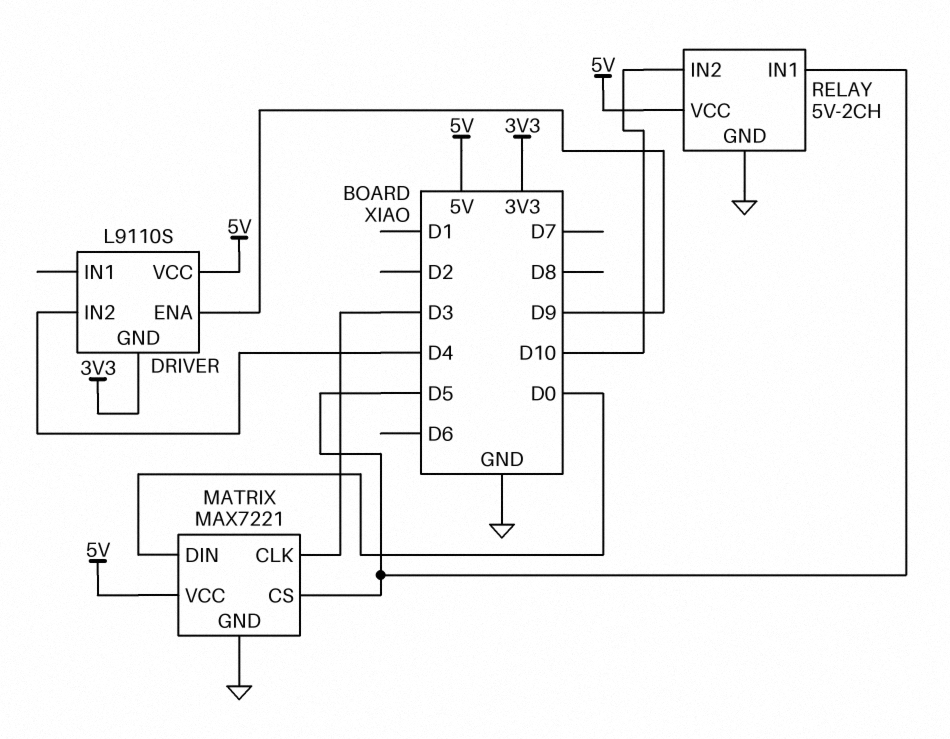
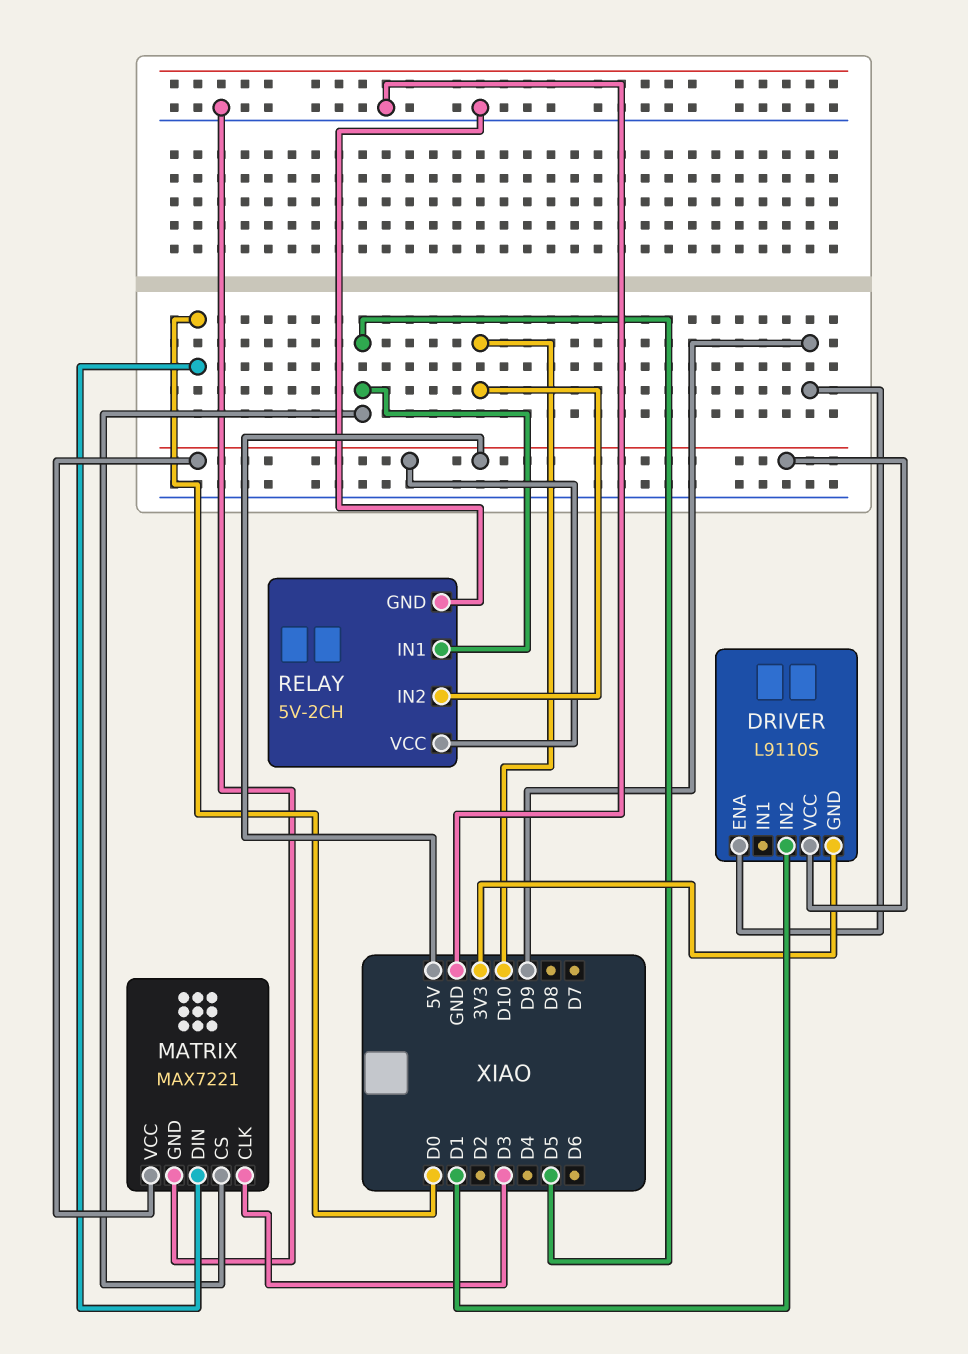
DRIVER pin IN2: D4 -> D1

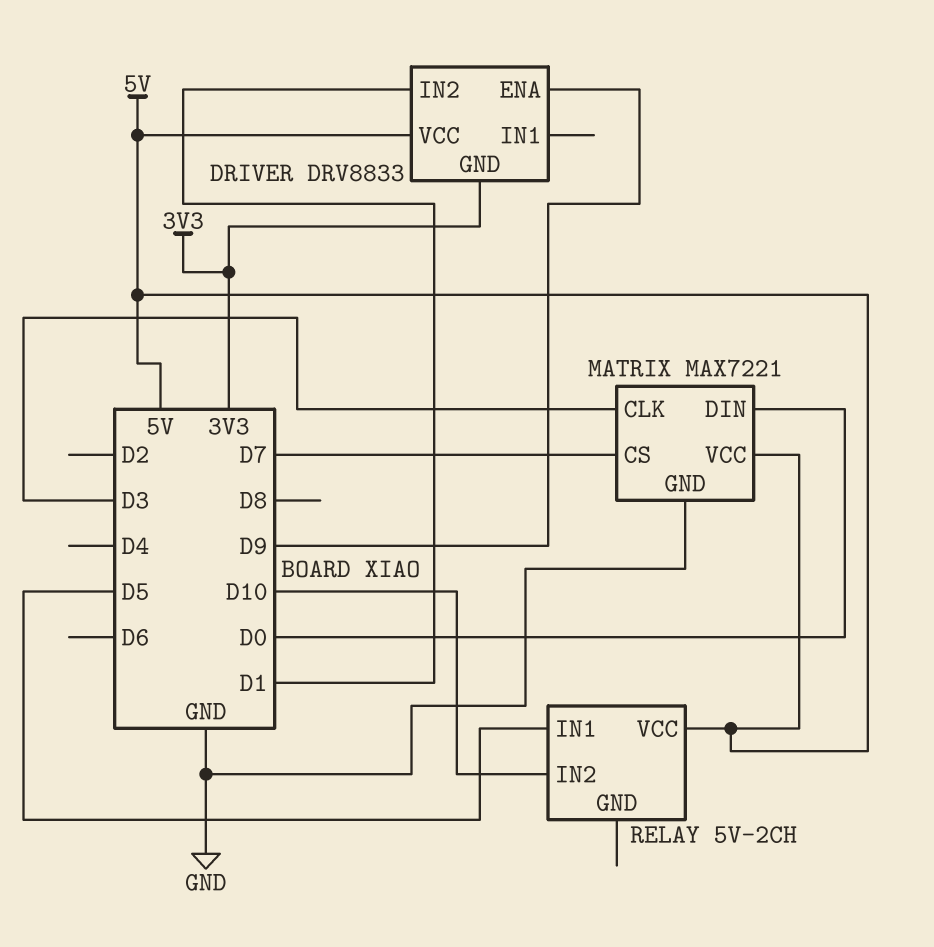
DRIVER: L9110S -> DRV8833
MATRIX pin CS: D5 -> D7
RELAY pin GND: GND -> none

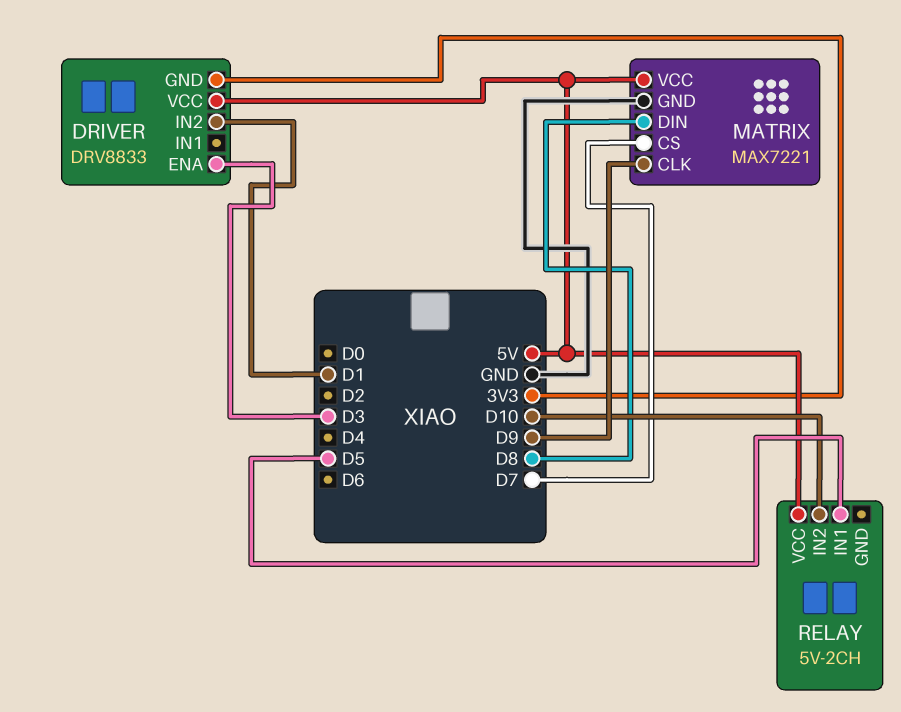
DRIVER pin ENA: D9 -> D3
MATRIX pin CLK: D3 -> D9
MATRIX pin DIN: D0 -> D8

